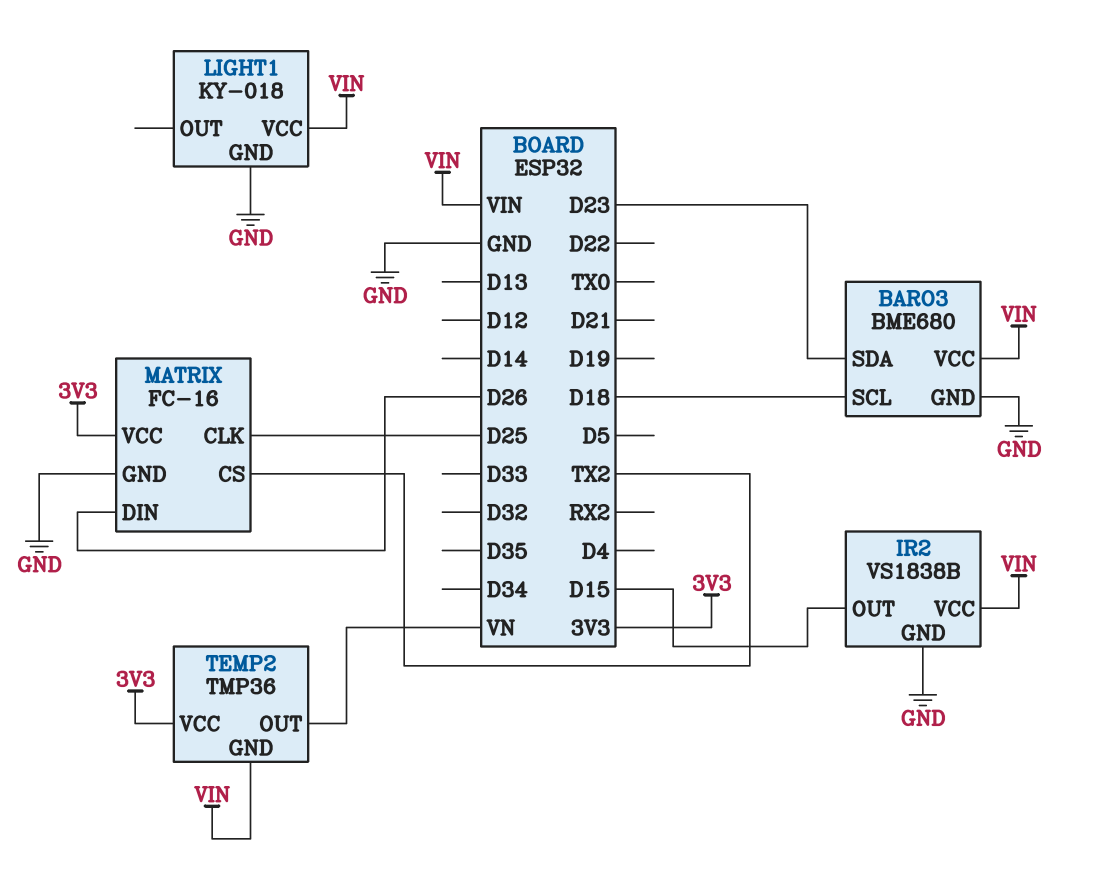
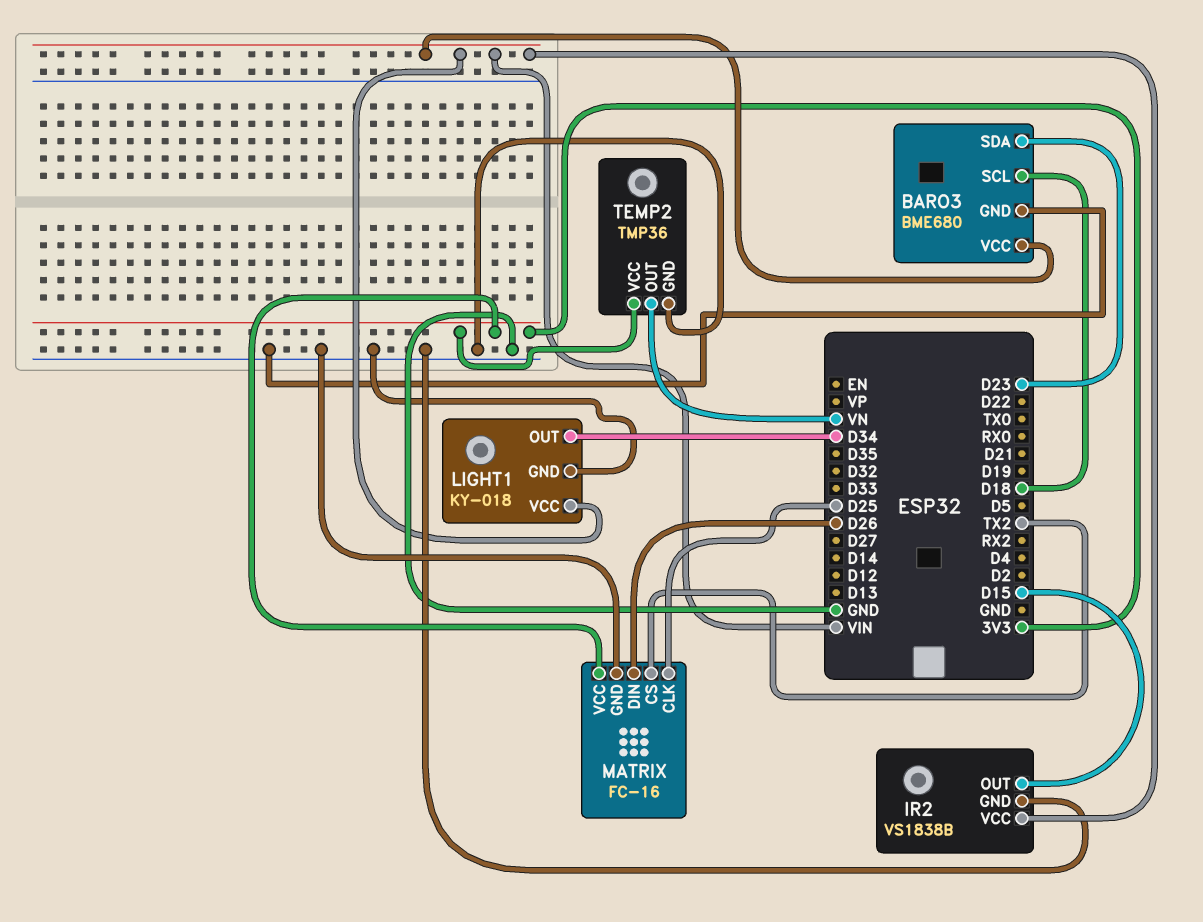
LIGHT1 pin OUT: none -> D34
TEMP2 pin GND: VIN -> GND

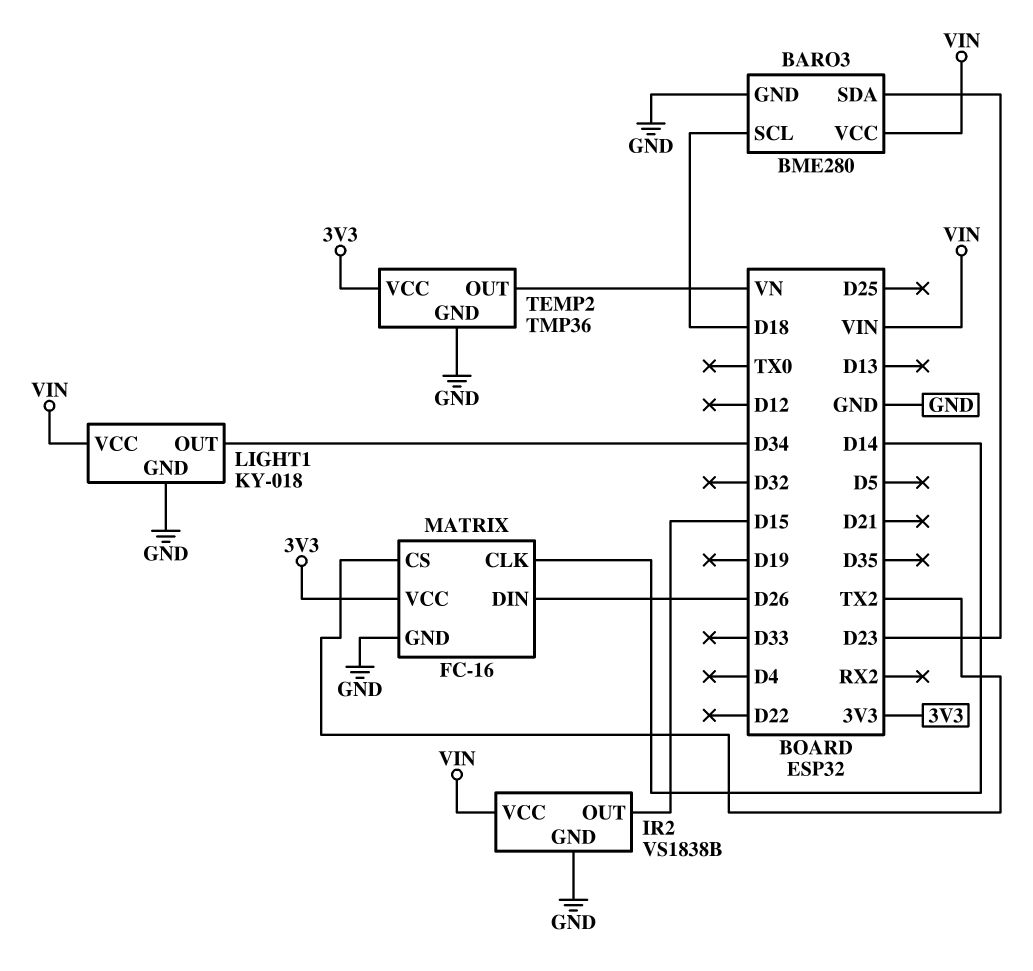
BARO3: BME680 -> BME280
MATRIX pin CLK: D25 -> D14

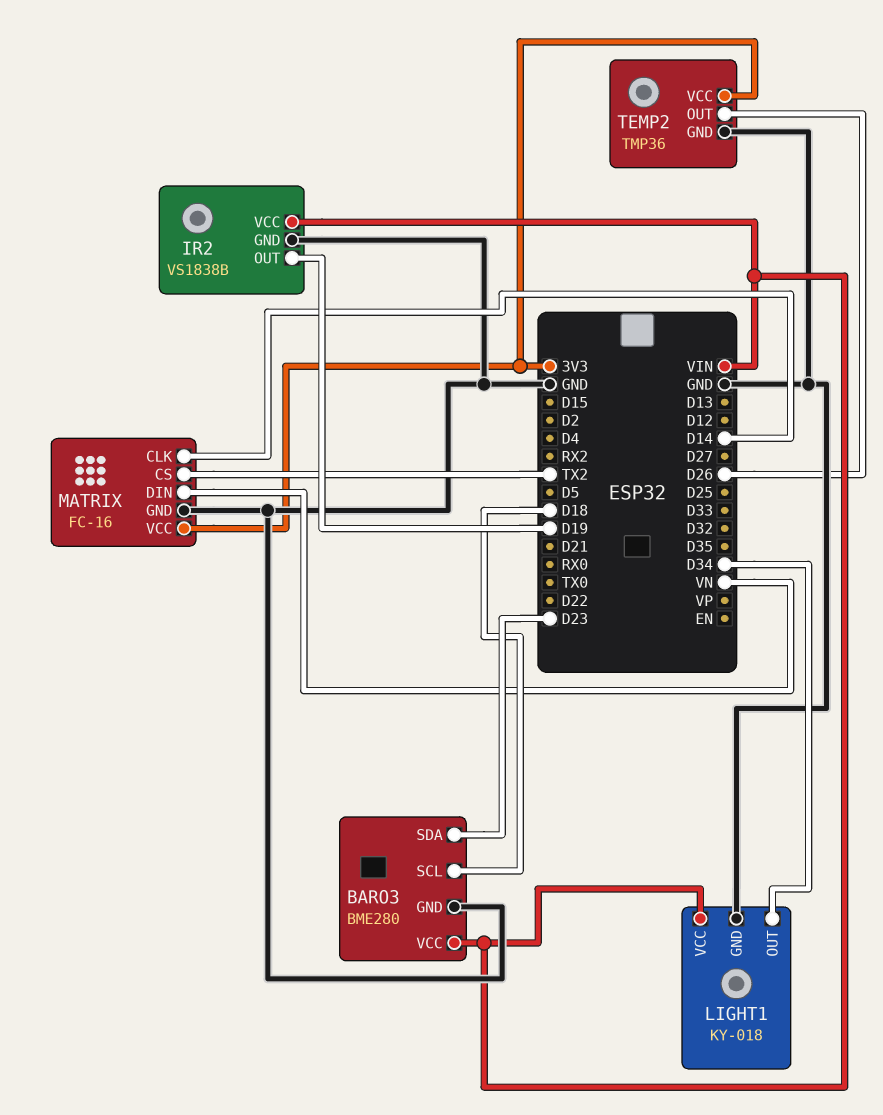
IR2 pin OUT: D15 -> D19
MATRIX pin DIN: D26 -> VN
TEMP2 pin OUT: VN -> D26

